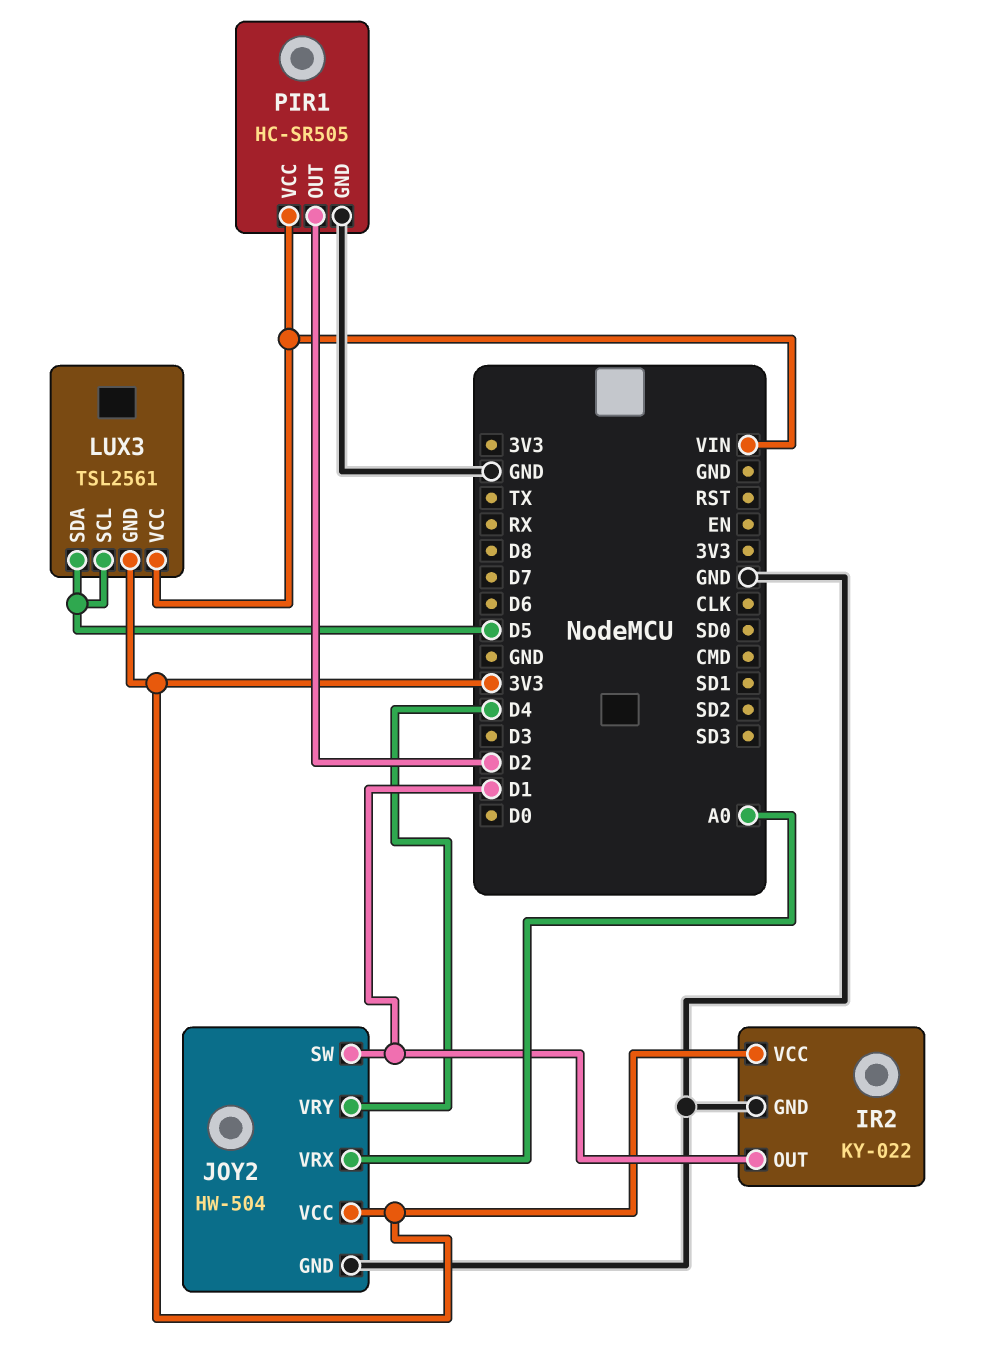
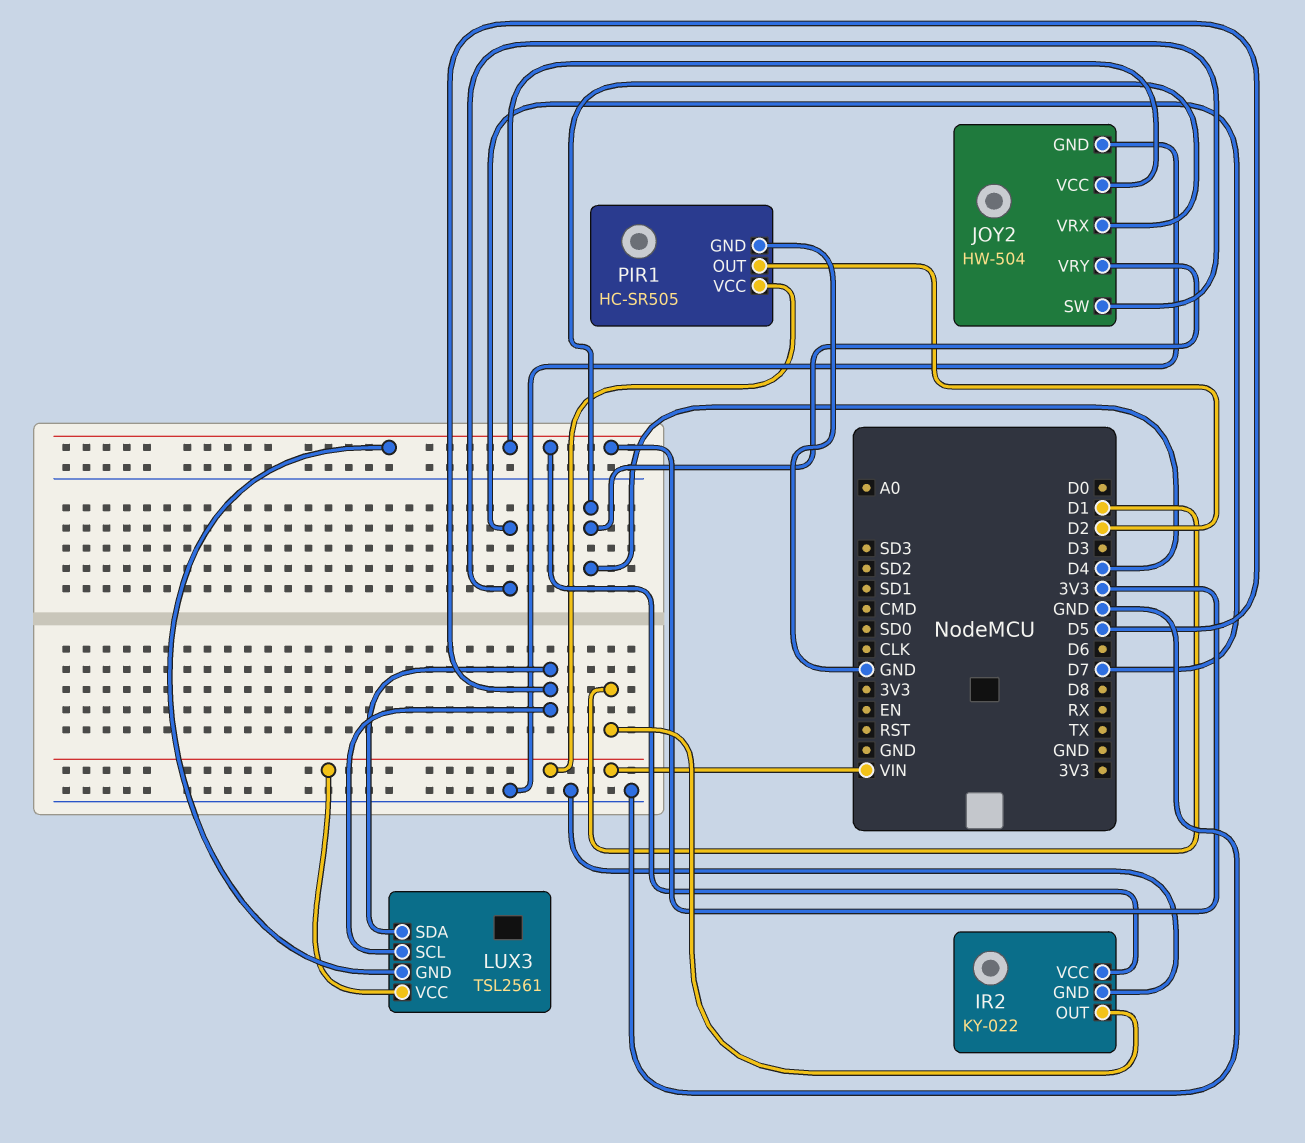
JOY2 pin SW: D1 -> D7
JOY2 pin VRX: A0 -> D4

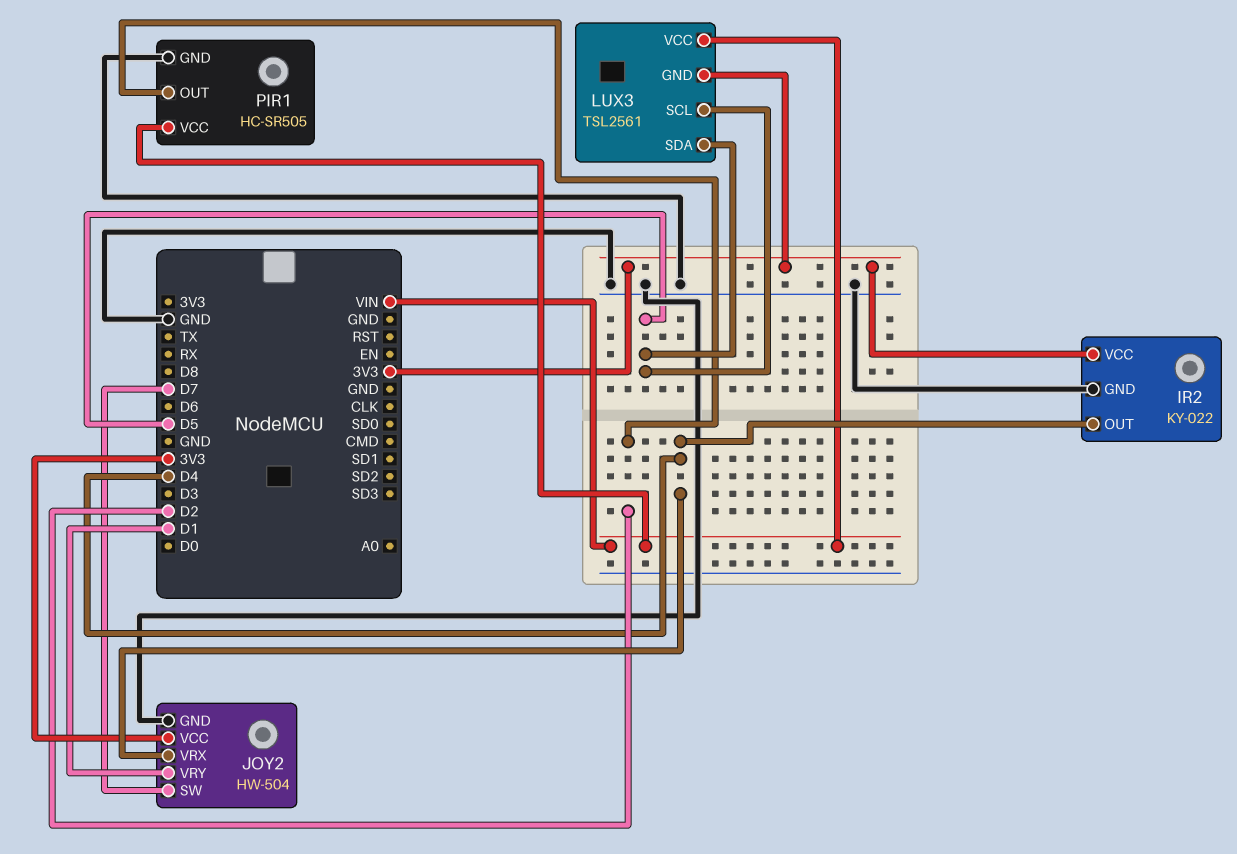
IR2 pin OUT: D1 -> D4
JOY2 pin VRY: D4 -> D1

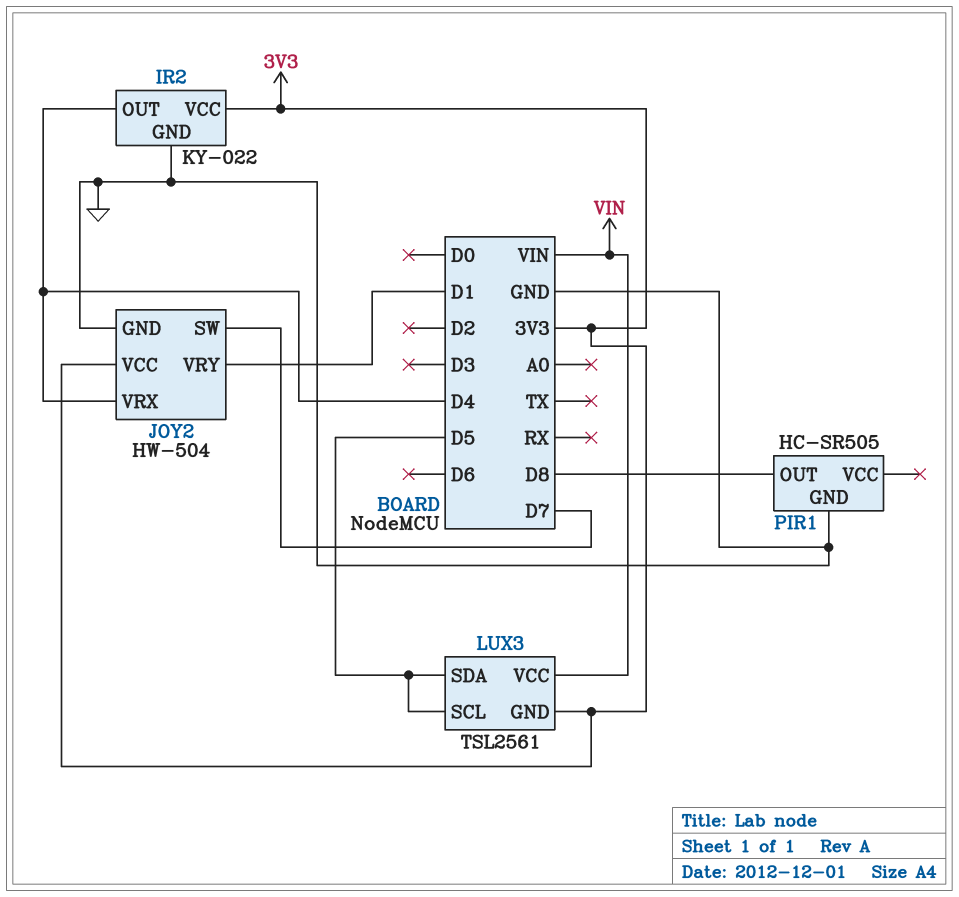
PIR1 pin OUT: D2 -> D8
PIR1 pin VCC: VIN -> none

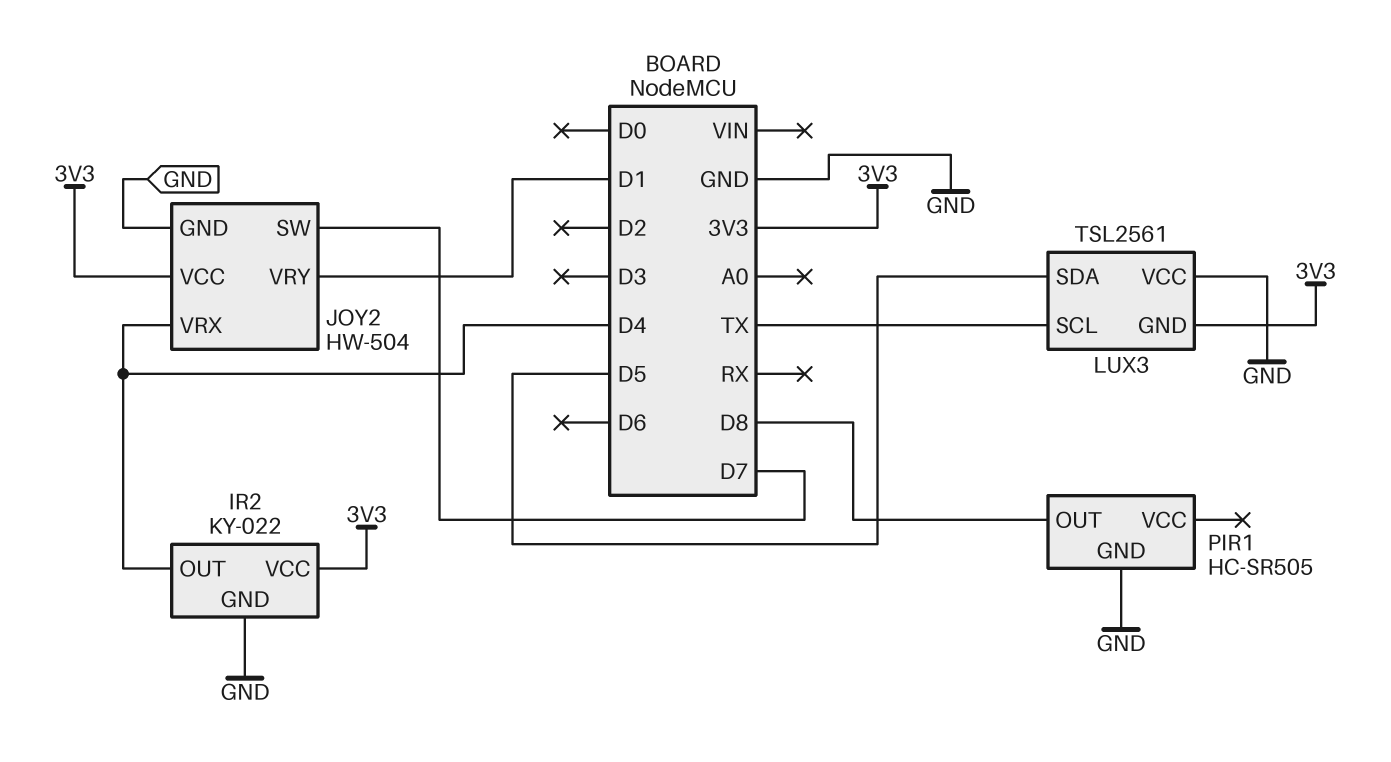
LUX3 pin SCL: D5 -> TX
LUX3 pin VCC: VIN -> GND

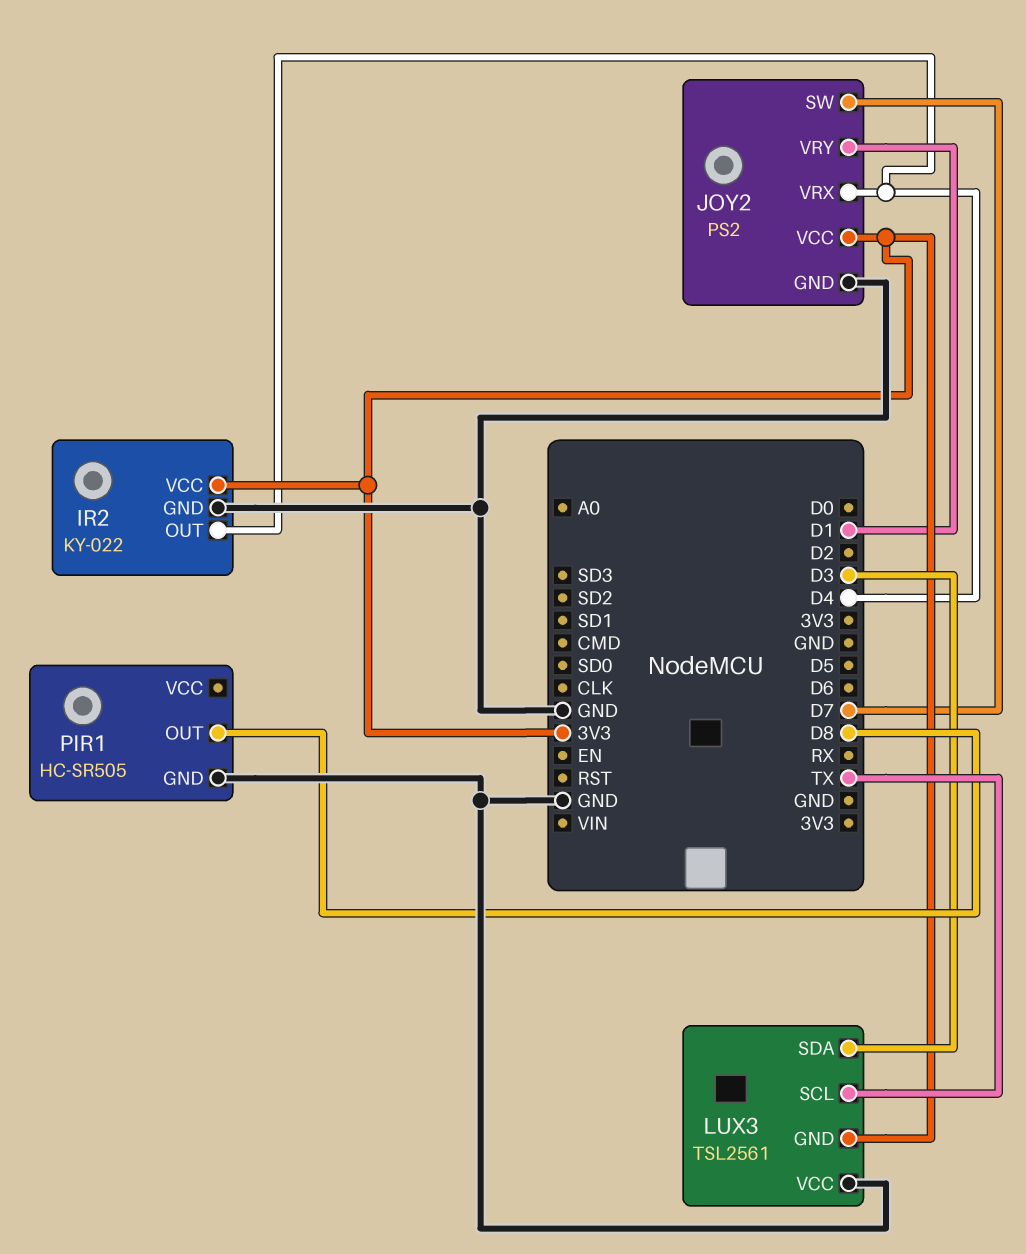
JOY2: HW-504 -> PS2
LUX3 pin SDA: D5 -> D3

